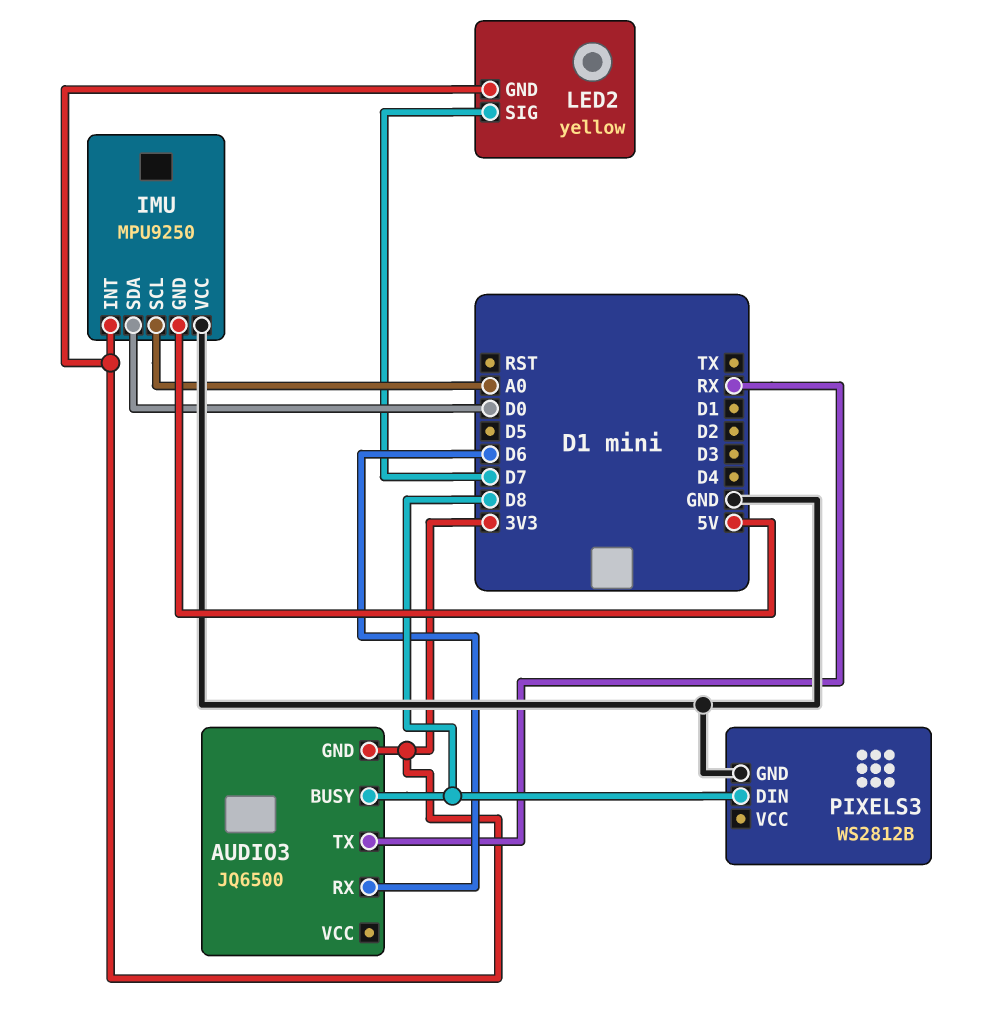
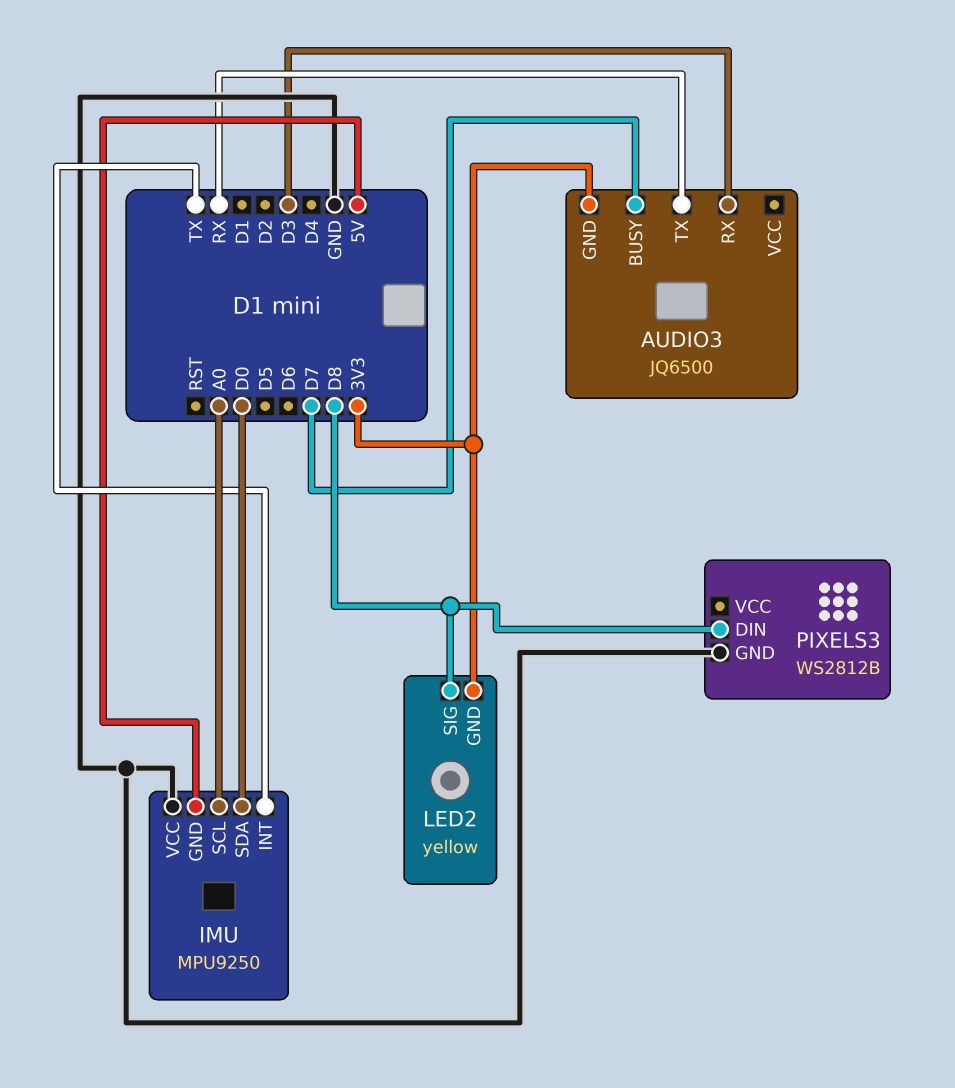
AUDIO3 pin BUSY: D8 -> D7
AUDIO3 pin RX: D6 -> D3
IMU pin INT: 3V3 -> TX
LED2 pin SIG: D7 -> D8

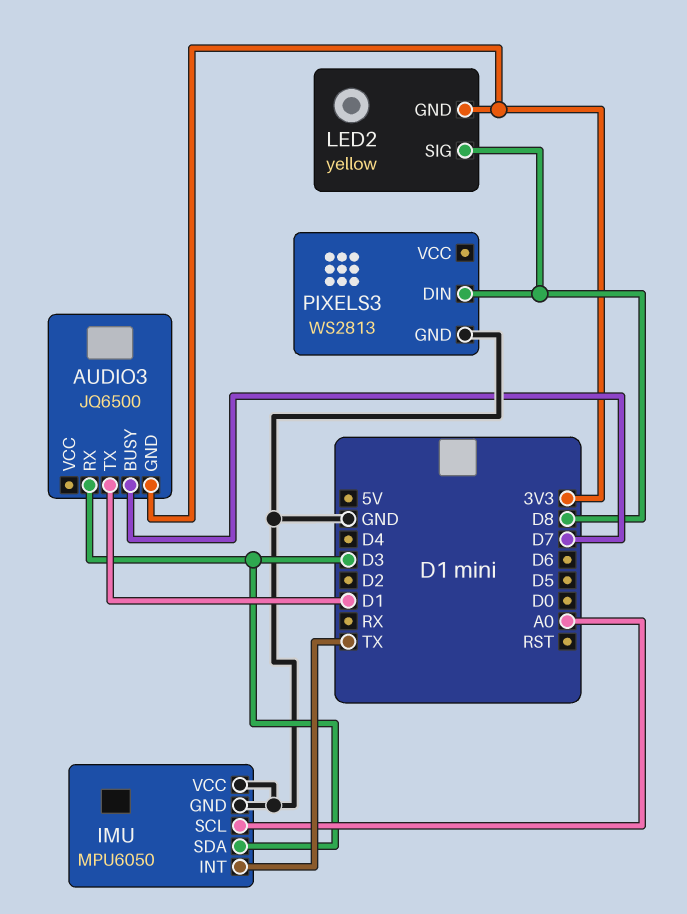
AUDIO3 pin TX: RX -> D1
IMU: MPU9250 -> MPU6050
IMU pin GND: 5V -> GND
IMU pin SDA: D0 -> D3
PIXELS3: WS2812B -> WS2813

